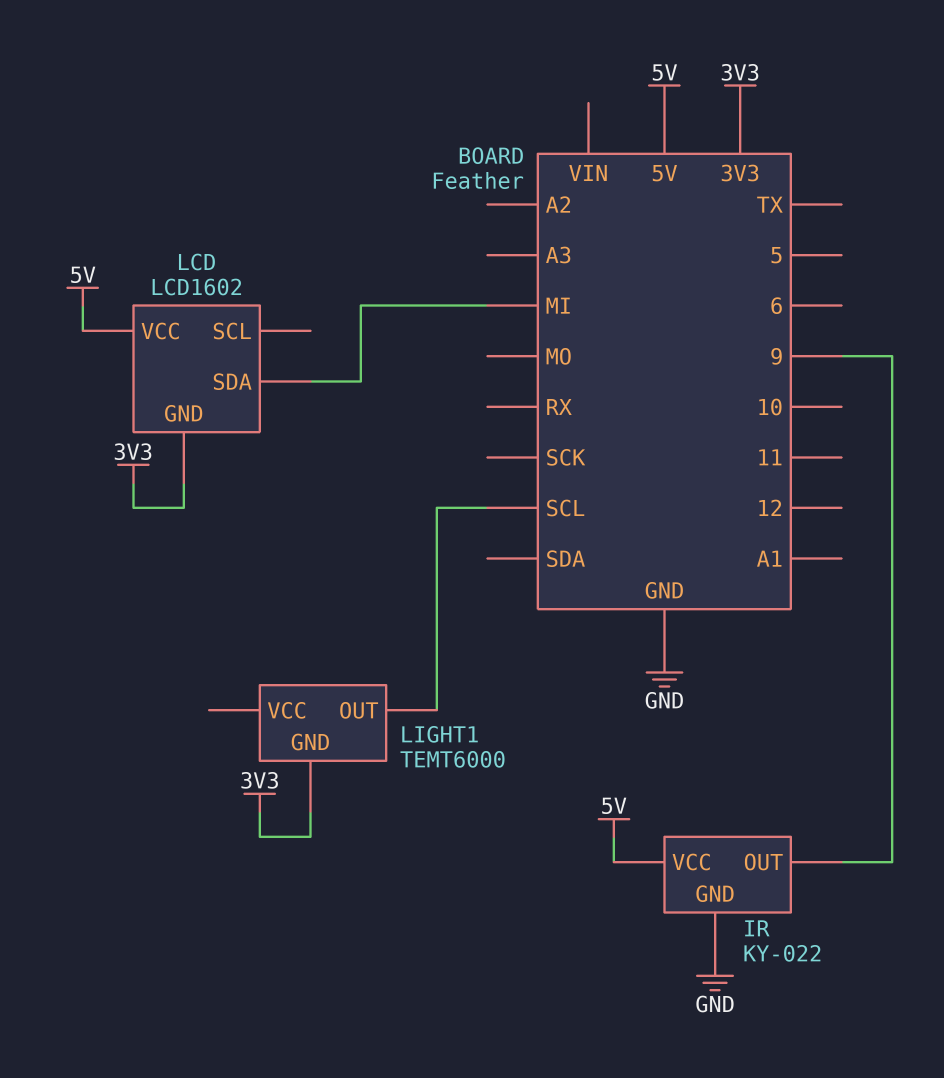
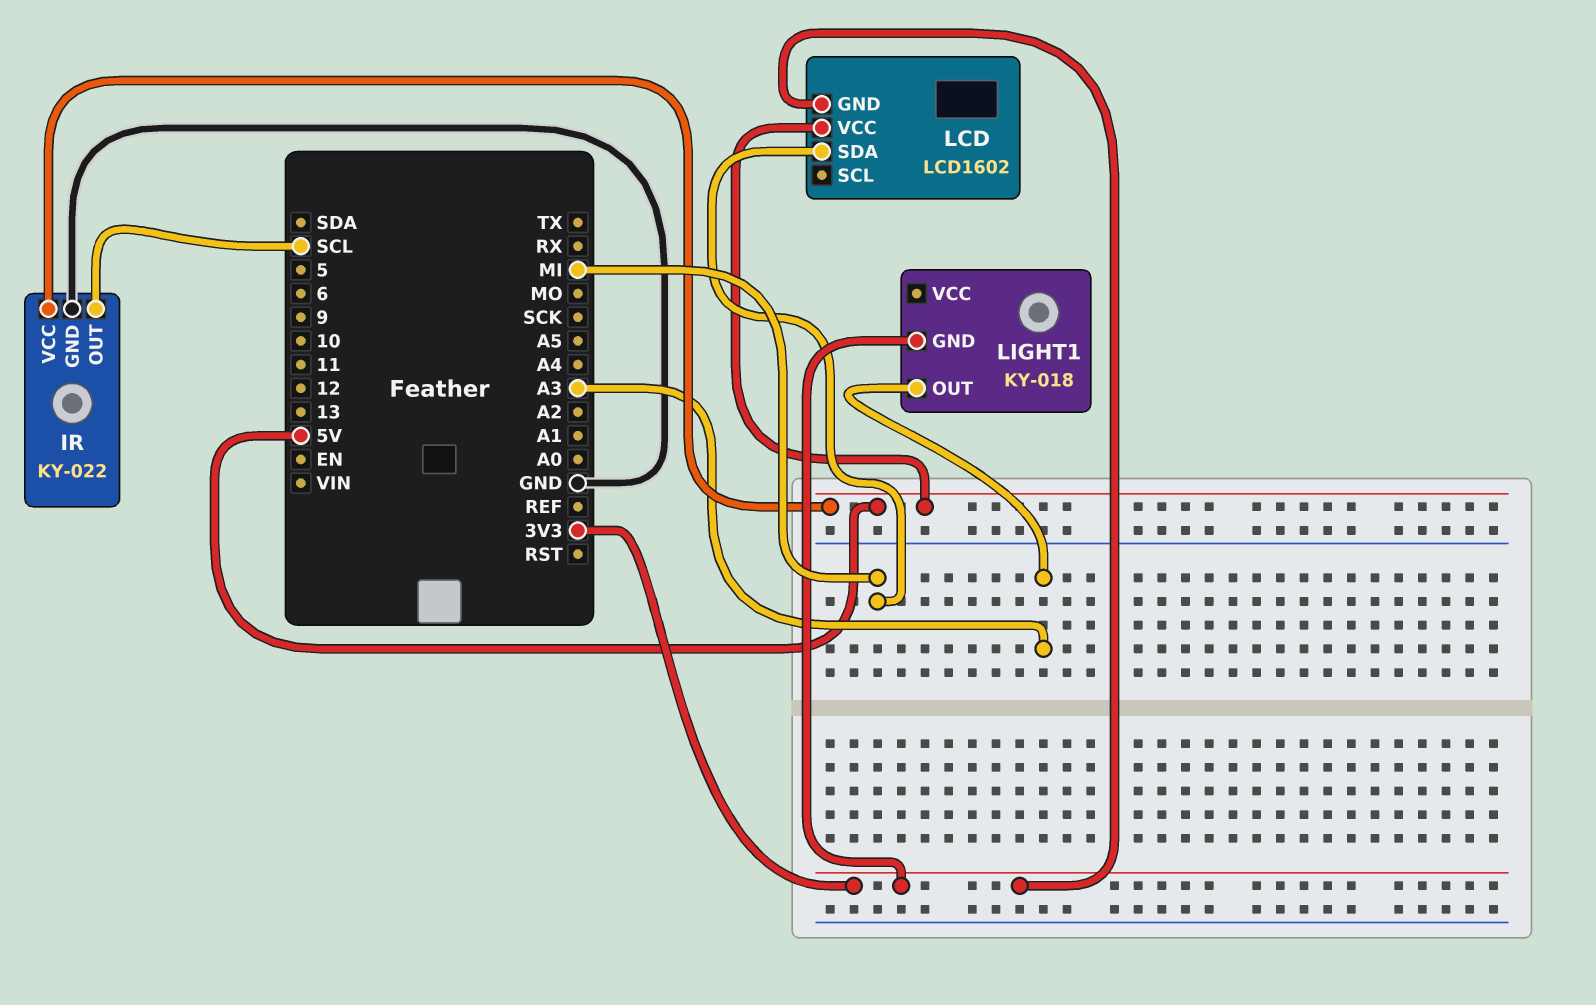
IR pin OUT: 9 -> SCL
LIGHT1: TEMT6000 -> KY-018
LIGHT1 pin OUT: SCL -> A3

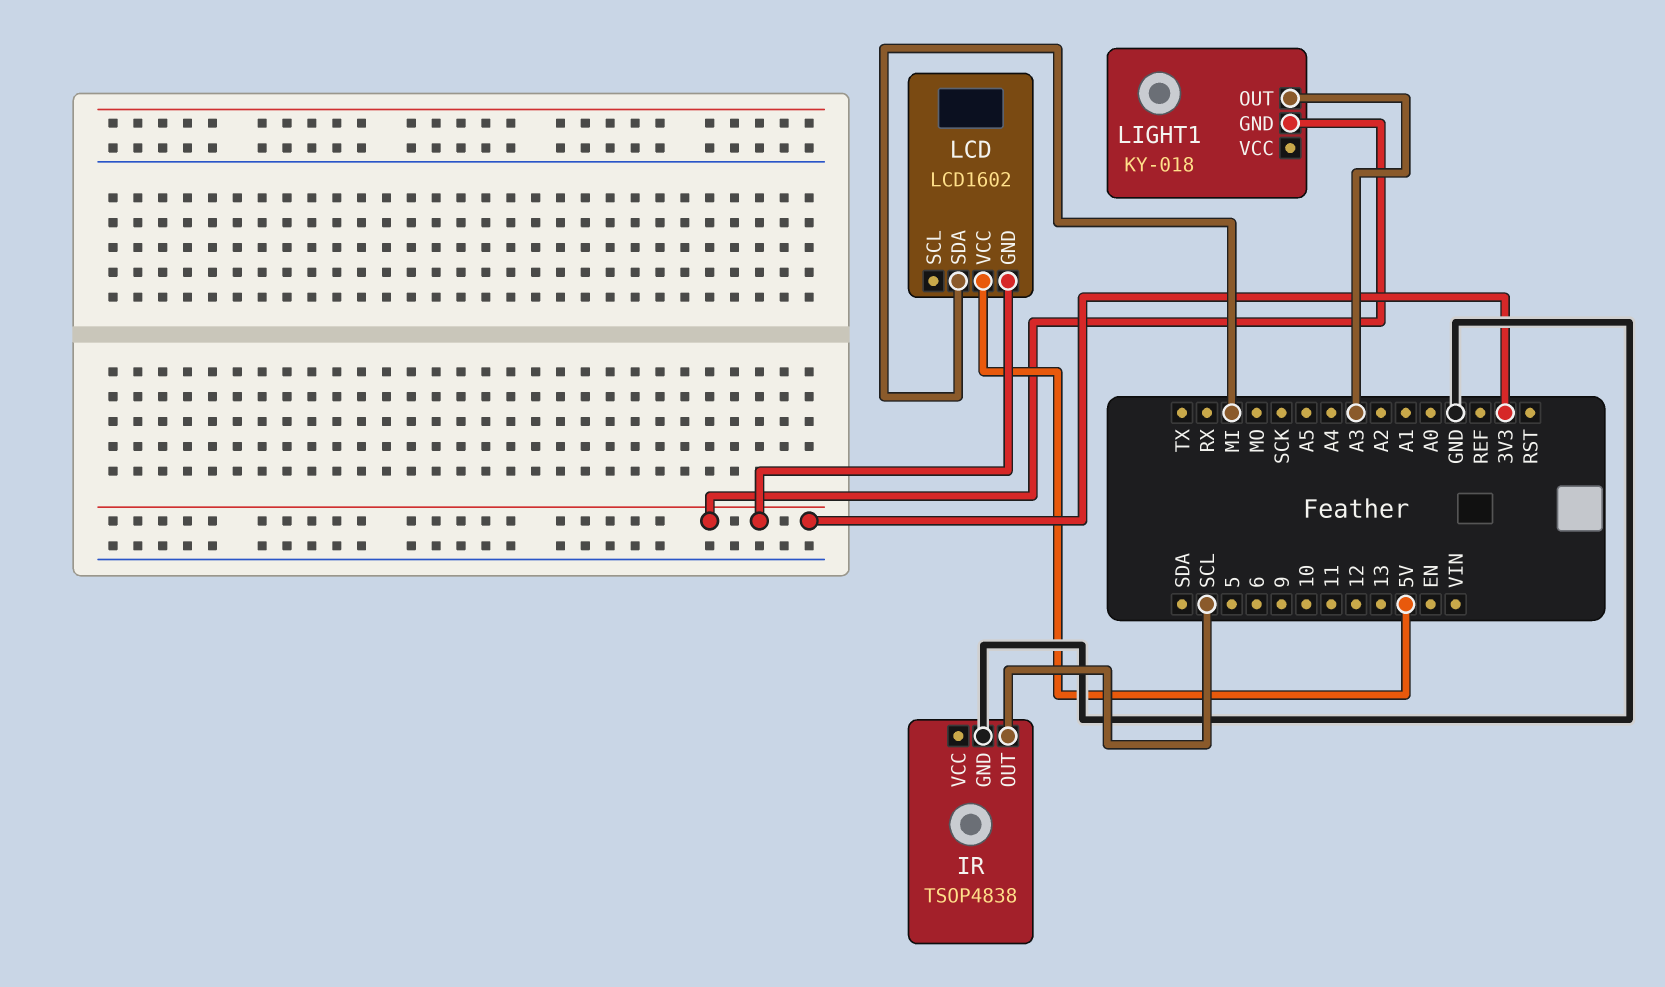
IR: KY-022 -> TSOP4838
IR pin VCC: 5V -> none

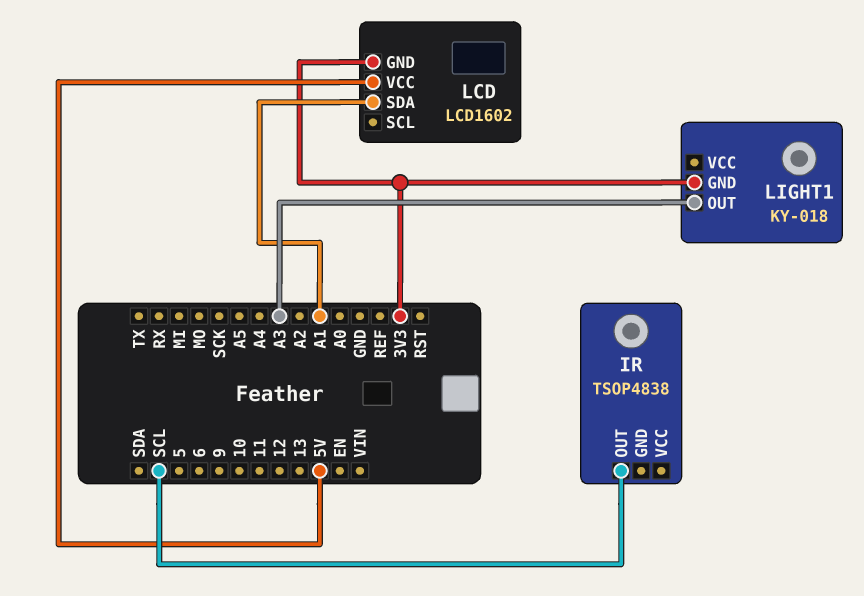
IR pin GND: GND -> none
LCD pin SDA: MI -> A1

